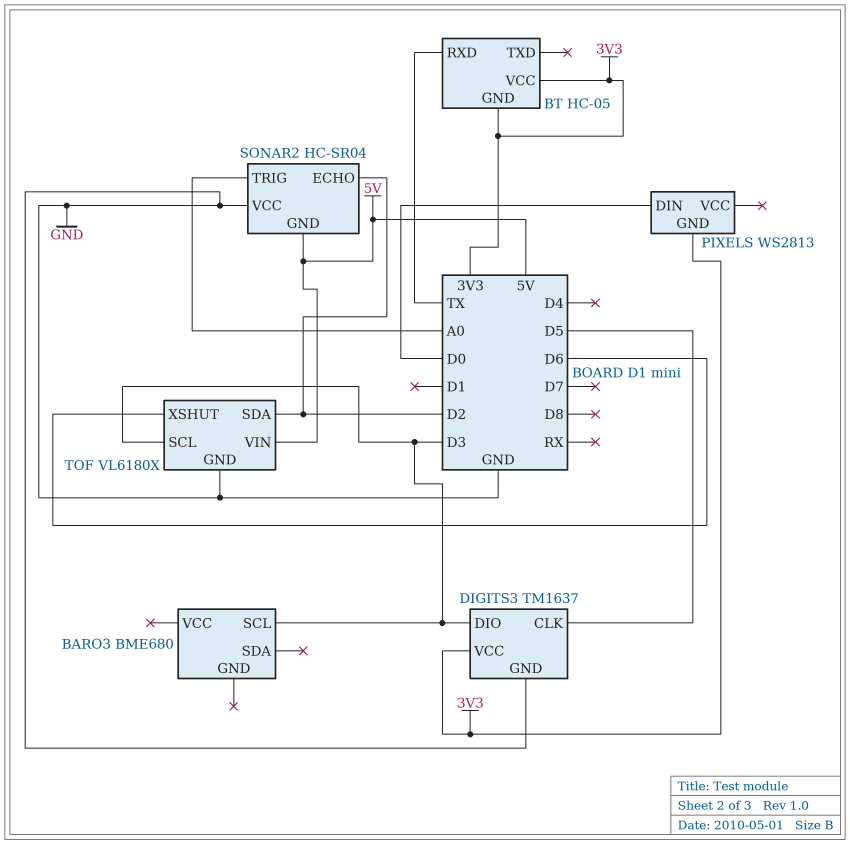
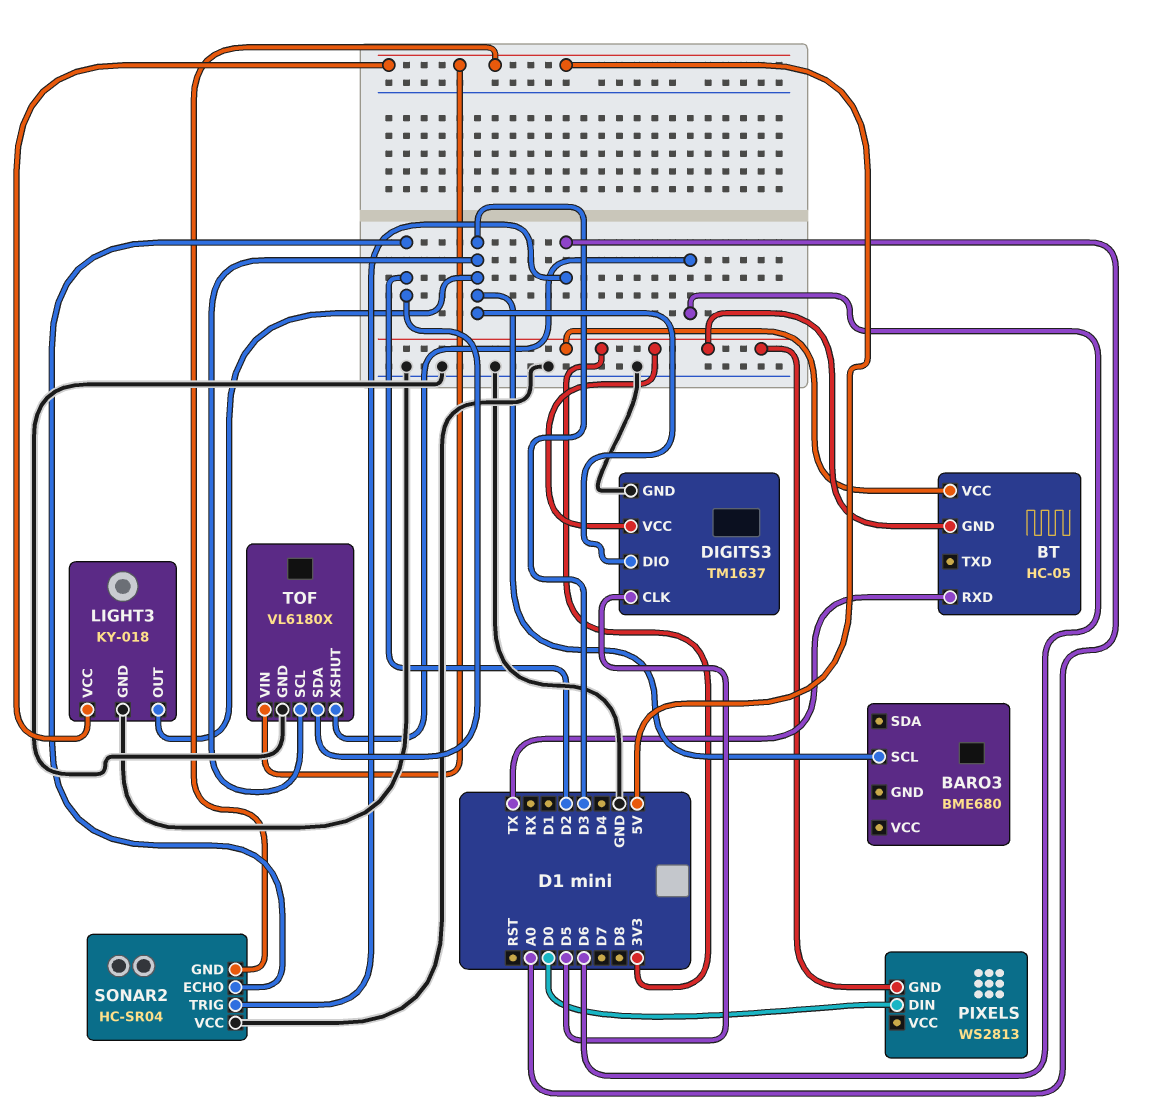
LIGHT3: none -> KY-018
LIGHT3 pin GND: none -> GND
LIGHT3 pin OUT: none -> D3
LIGHT3 pin VCC: none -> 5V

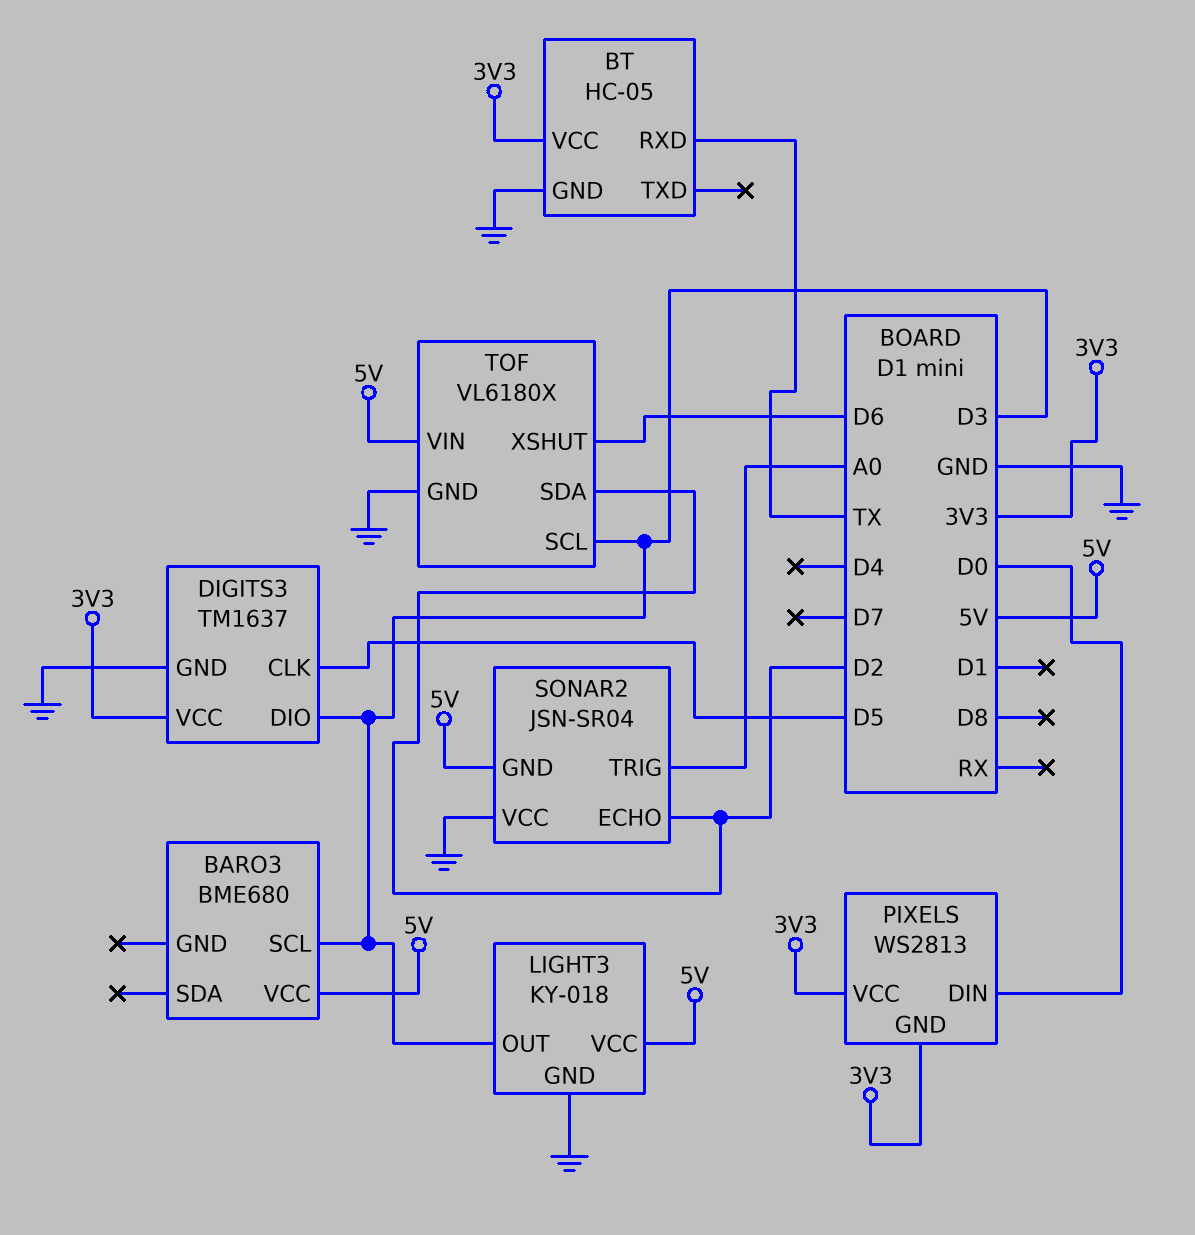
BARO3 pin VCC: none -> 5V
BT pin GND: 3V3 -> GND
PIXELS pin VCC: none -> 3V3
SONAR2: HC-SR04 -> JSN-SR04

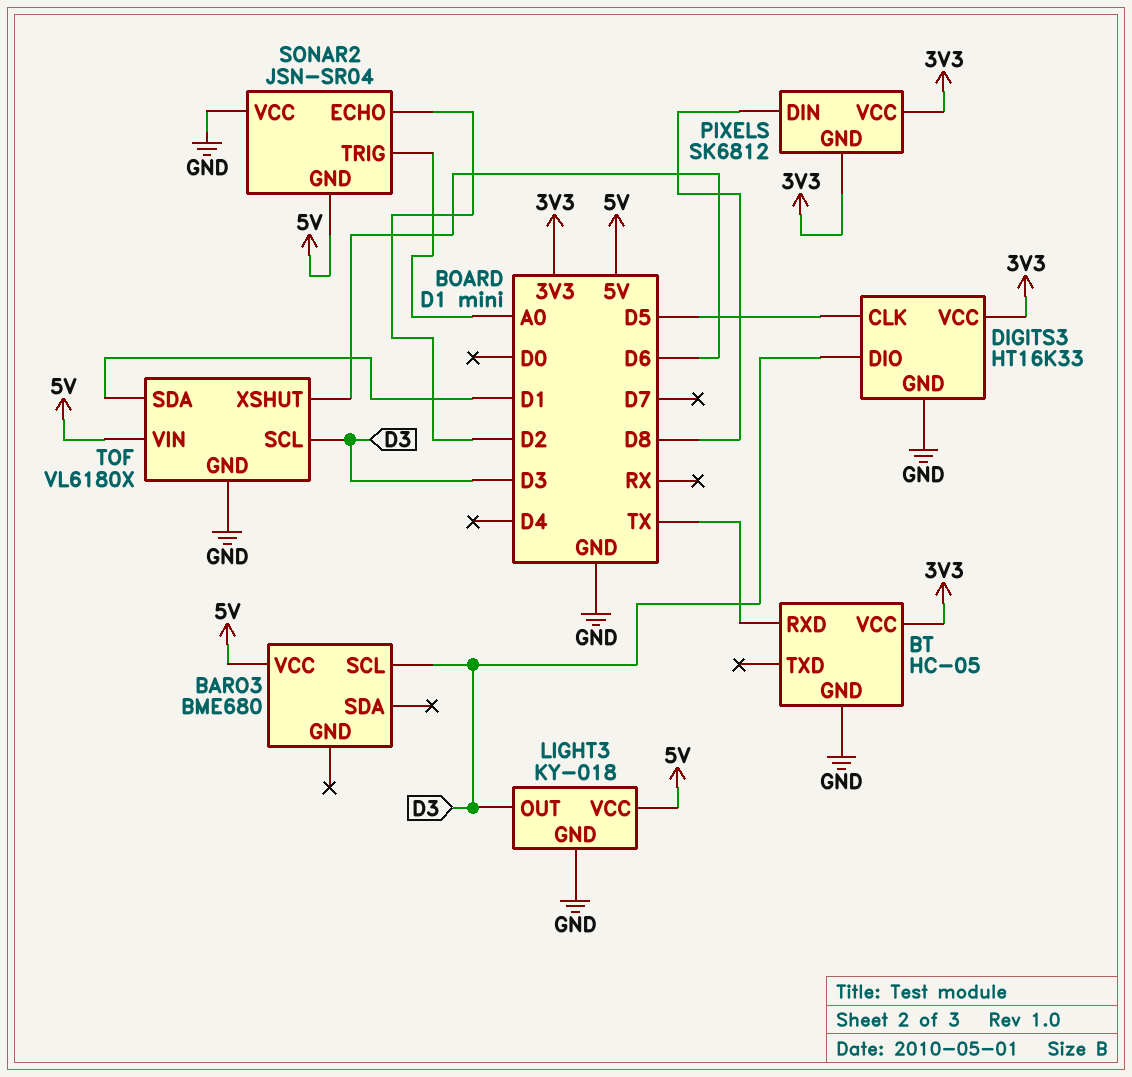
DIGITS3: TM1637 -> HT16K33
PIXELS: WS2813 -> SK6812
PIXELS pin DIN: D0 -> D8
TOF pin SDA: D2 -> D1

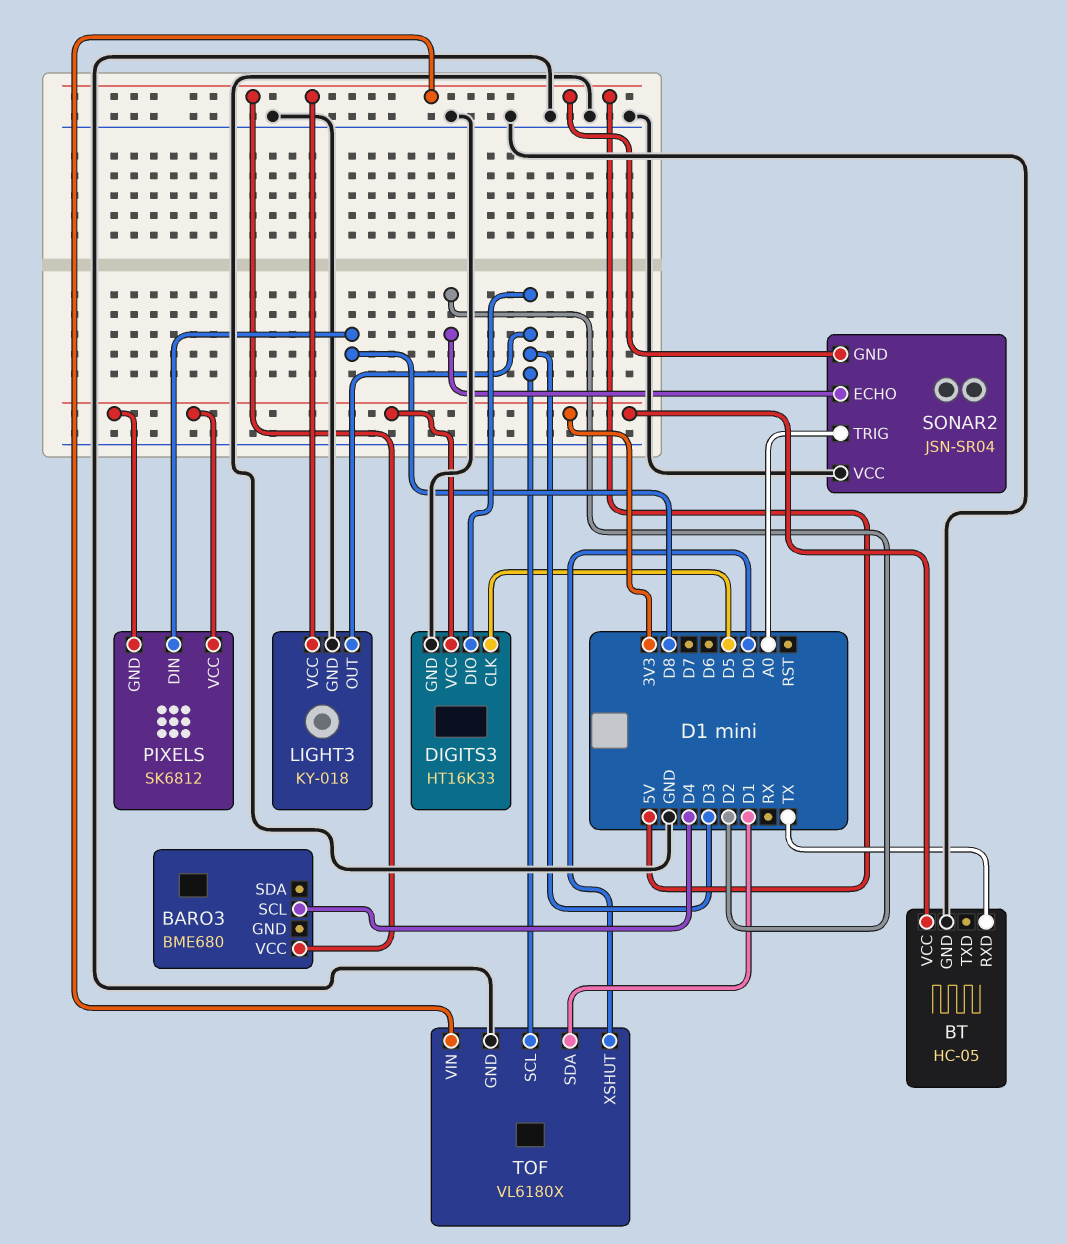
BARO3 pin SCL: D3 -> D4
TOF pin XSHUT: D6 -> D0

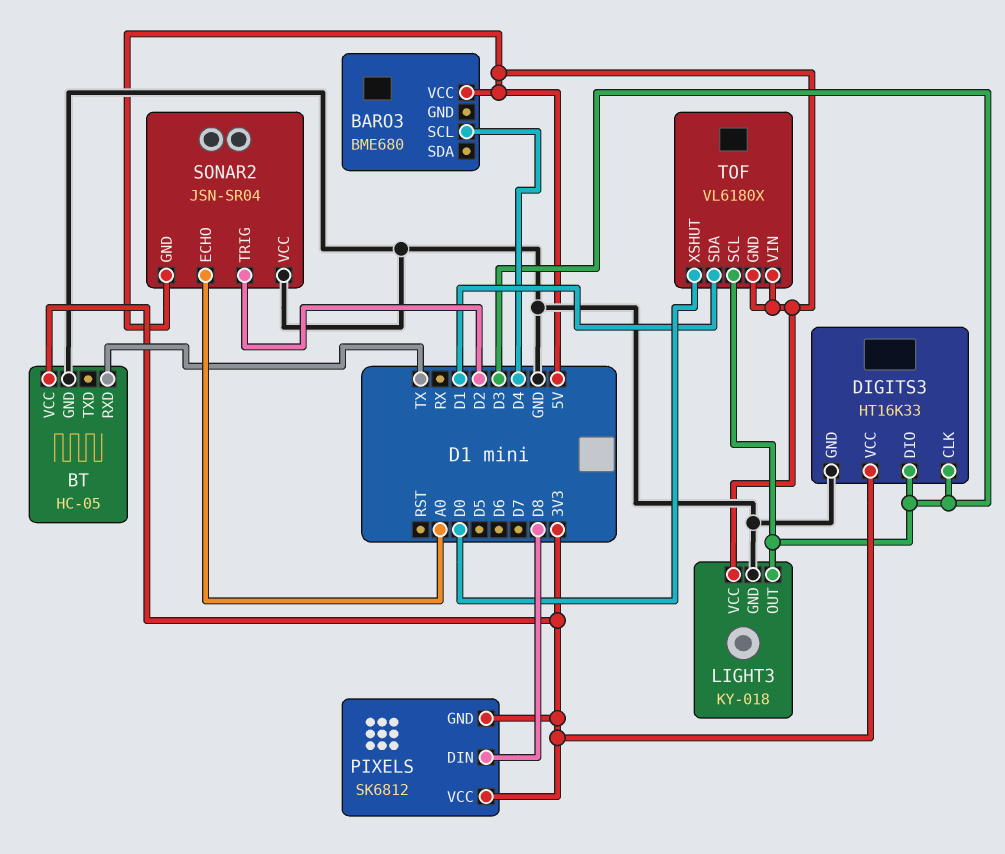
DIGITS3 pin CLK: D5 -> D3
SONAR2 pin ECHO: D2 -> A0
SONAR2 pin TRIG: A0 -> D2
TOF pin GND: GND -> 5V

